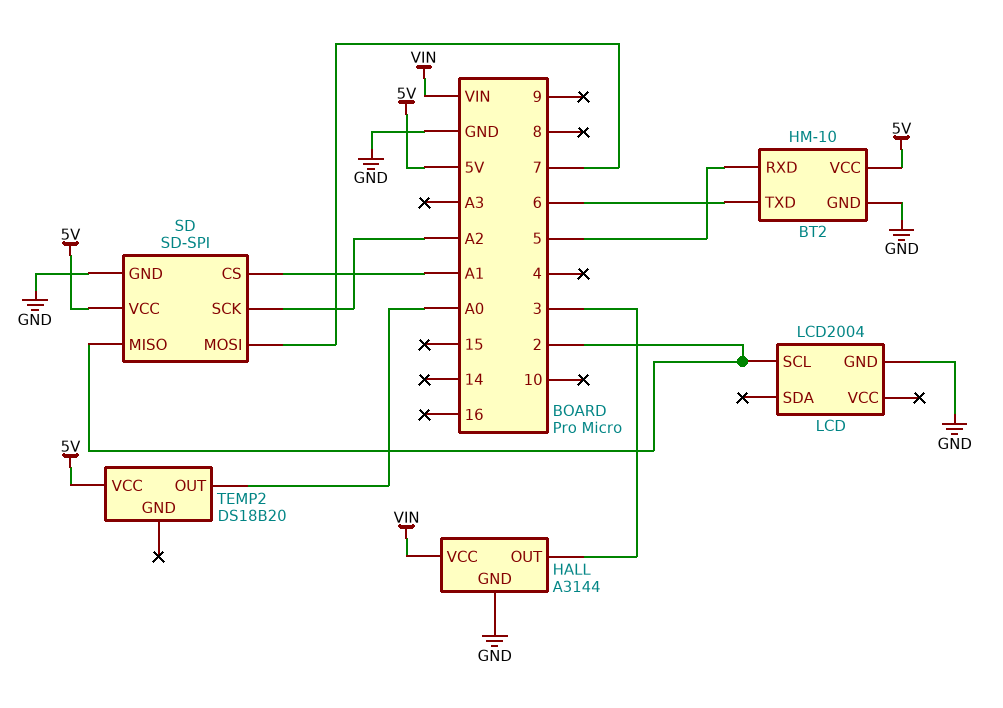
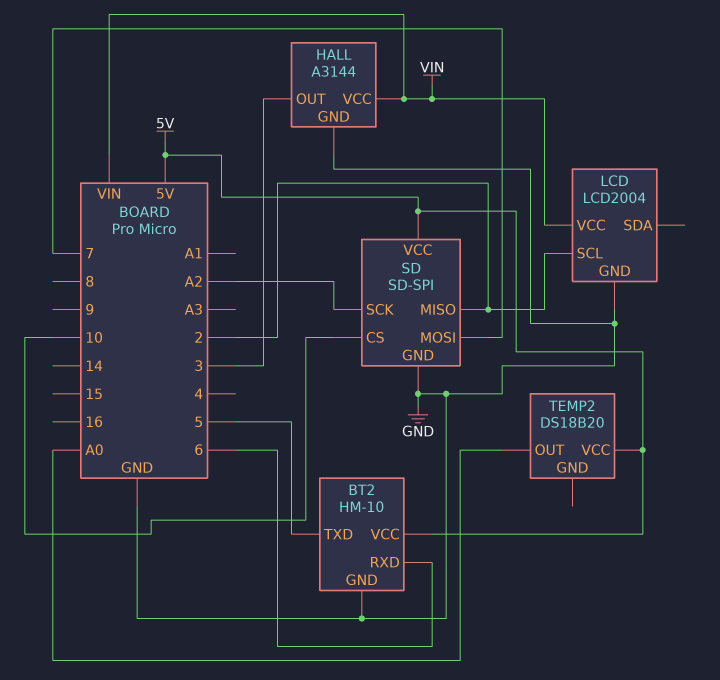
BT2 pin RXD: 5 -> 6
BT2 pin TXD: 6 -> 5
LCD pin VCC: none -> VIN
SD pin CS: A1 -> 10

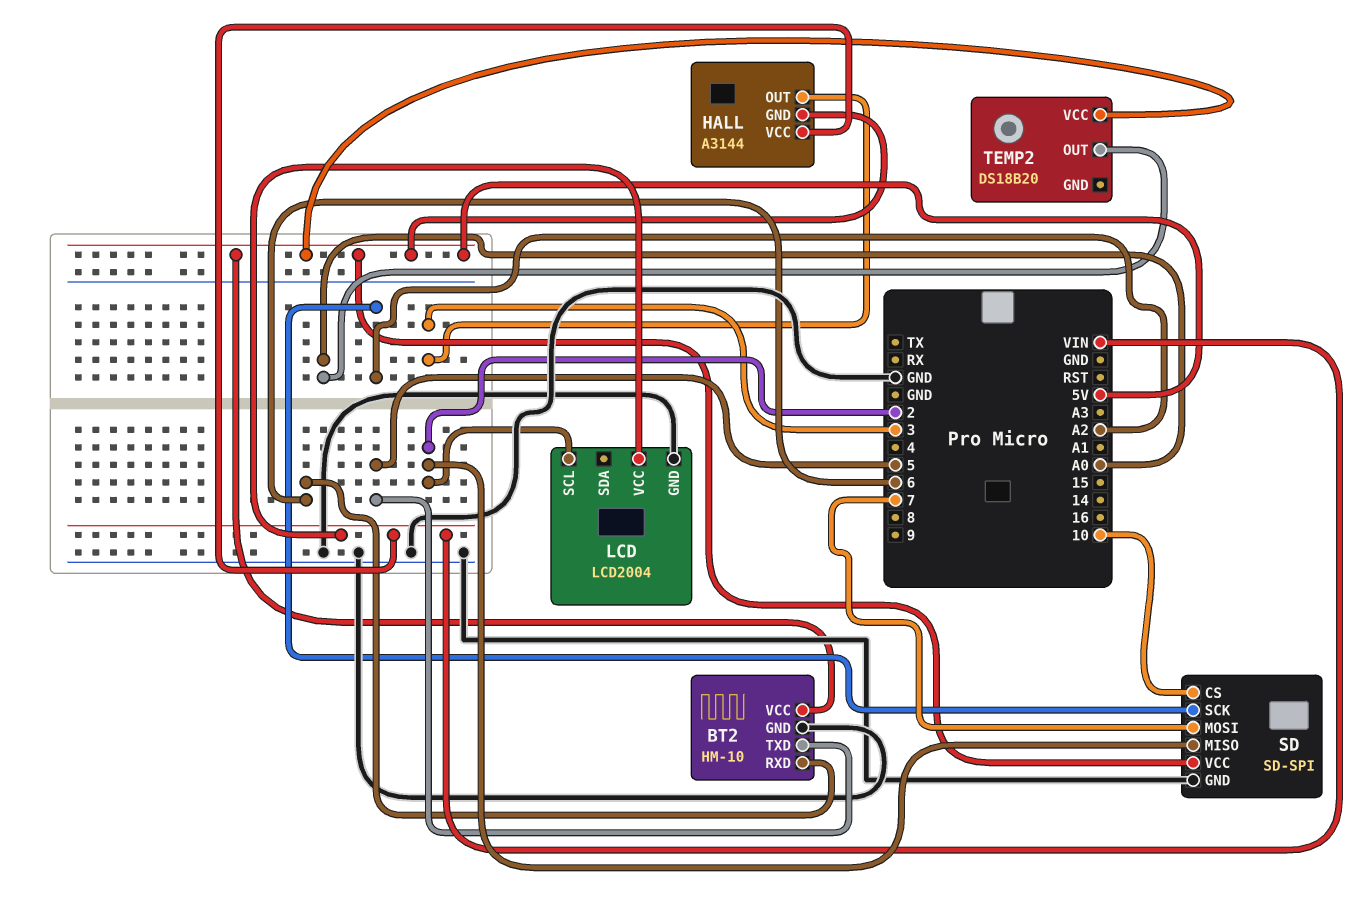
HALL pin GND: GND -> 5V

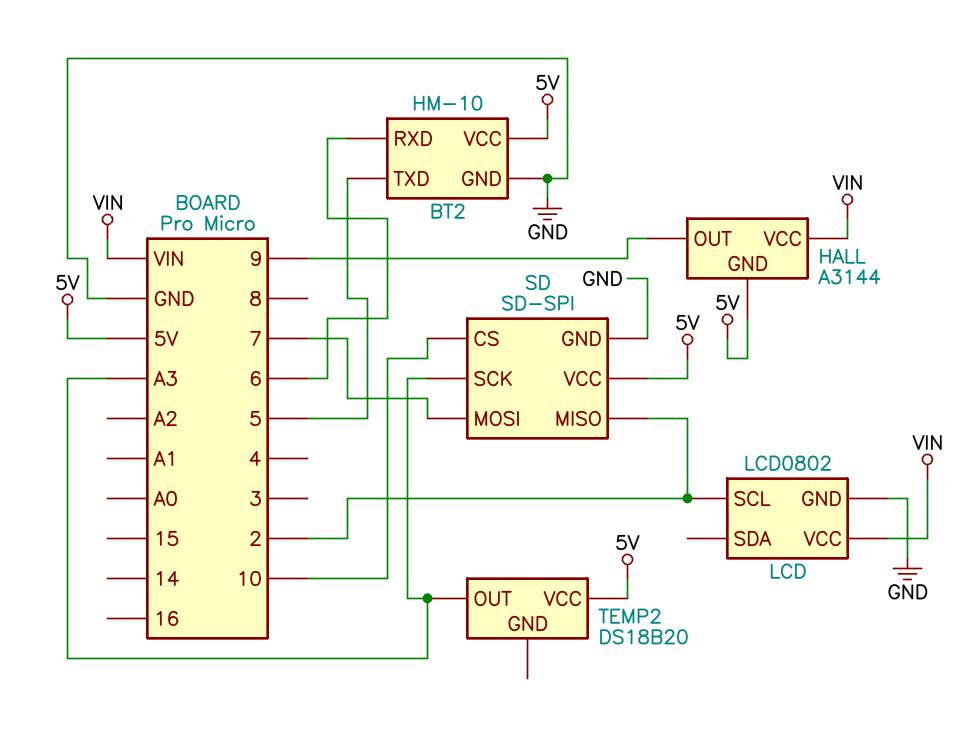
HALL pin OUT: 3 -> 9
LCD: LCD2004 -> LCD0802
SD pin SCK: A2 -> A3
TEMP2 pin OUT: A0 -> A3

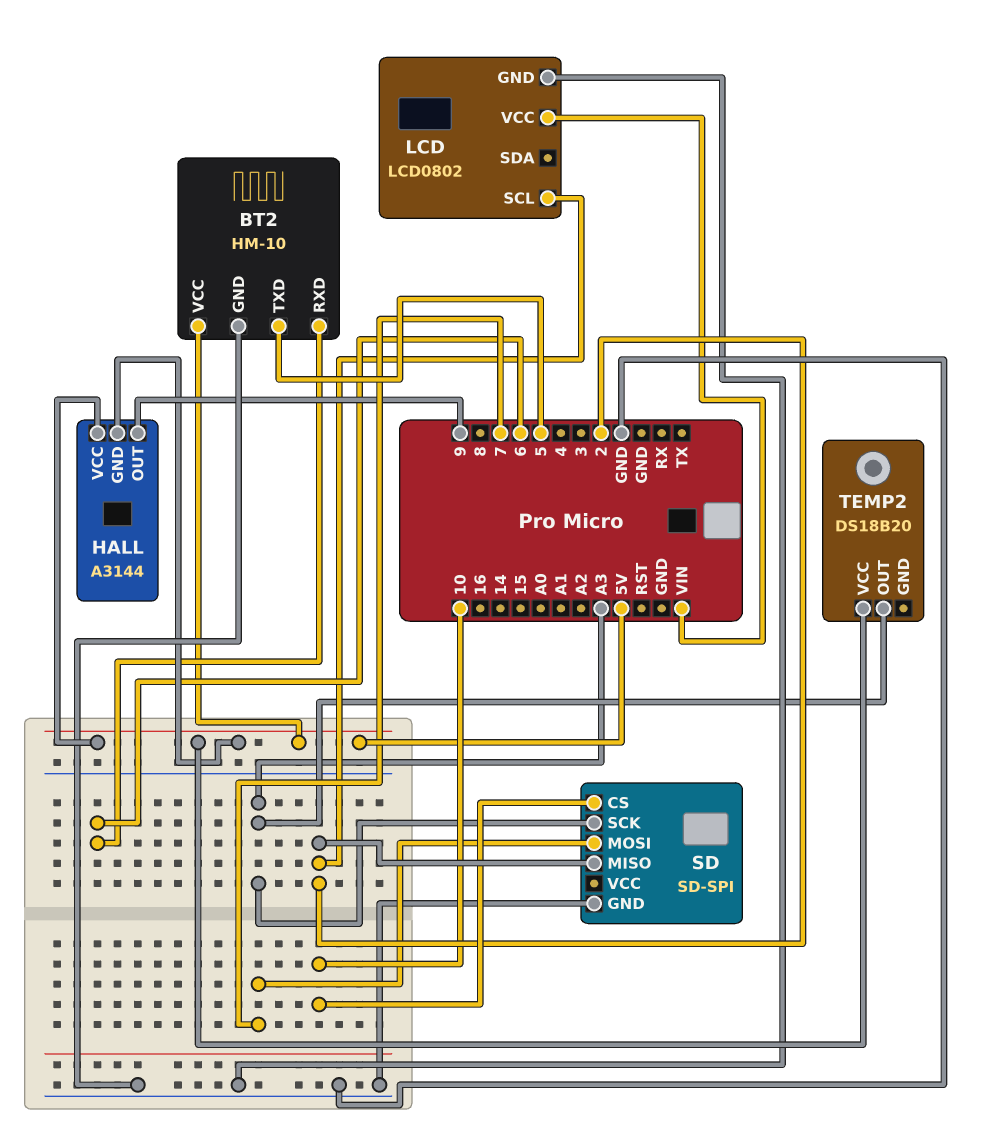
HALL pin VCC: VIN -> 5V
SD pin VCC: 5V -> none

